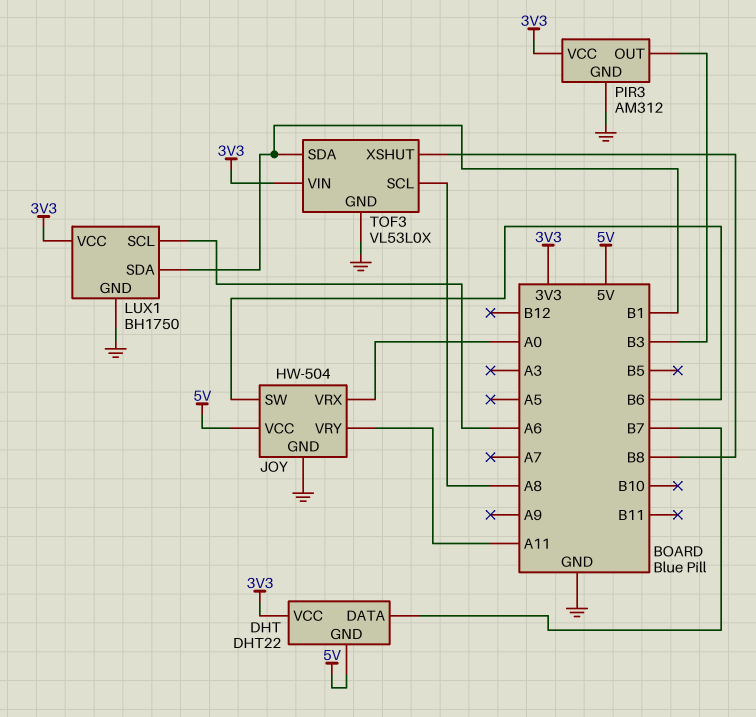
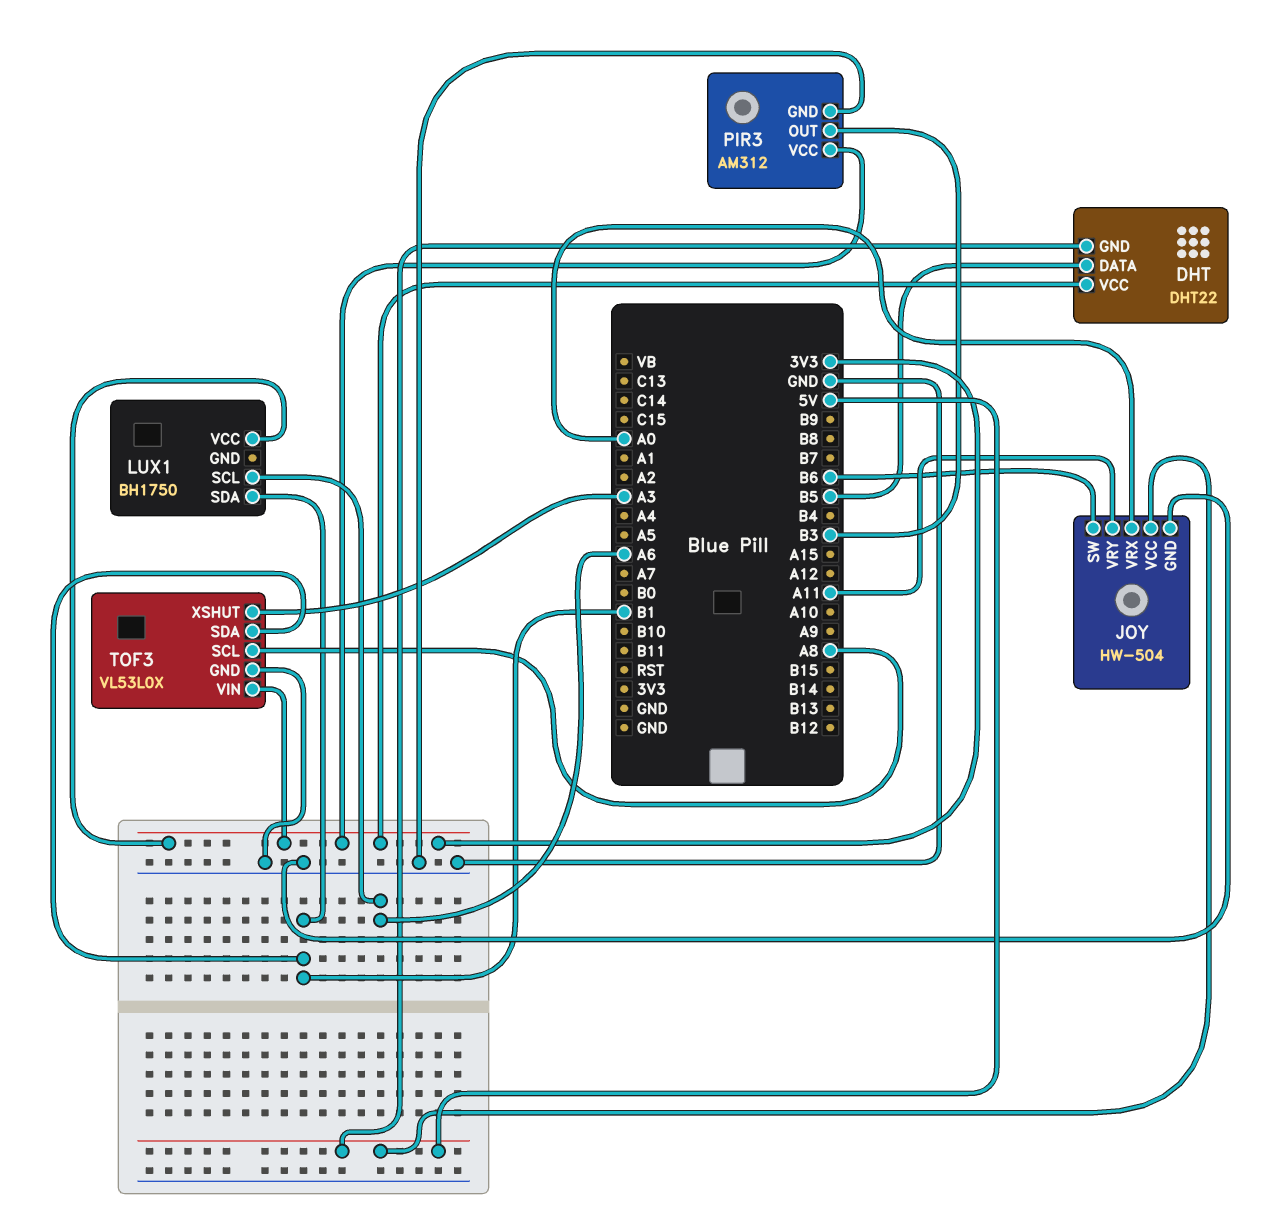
DHT pin DATA: B7 -> B5
LUX1 pin GND: GND -> none
TOF3 pin XSHUT: B8 -> A3

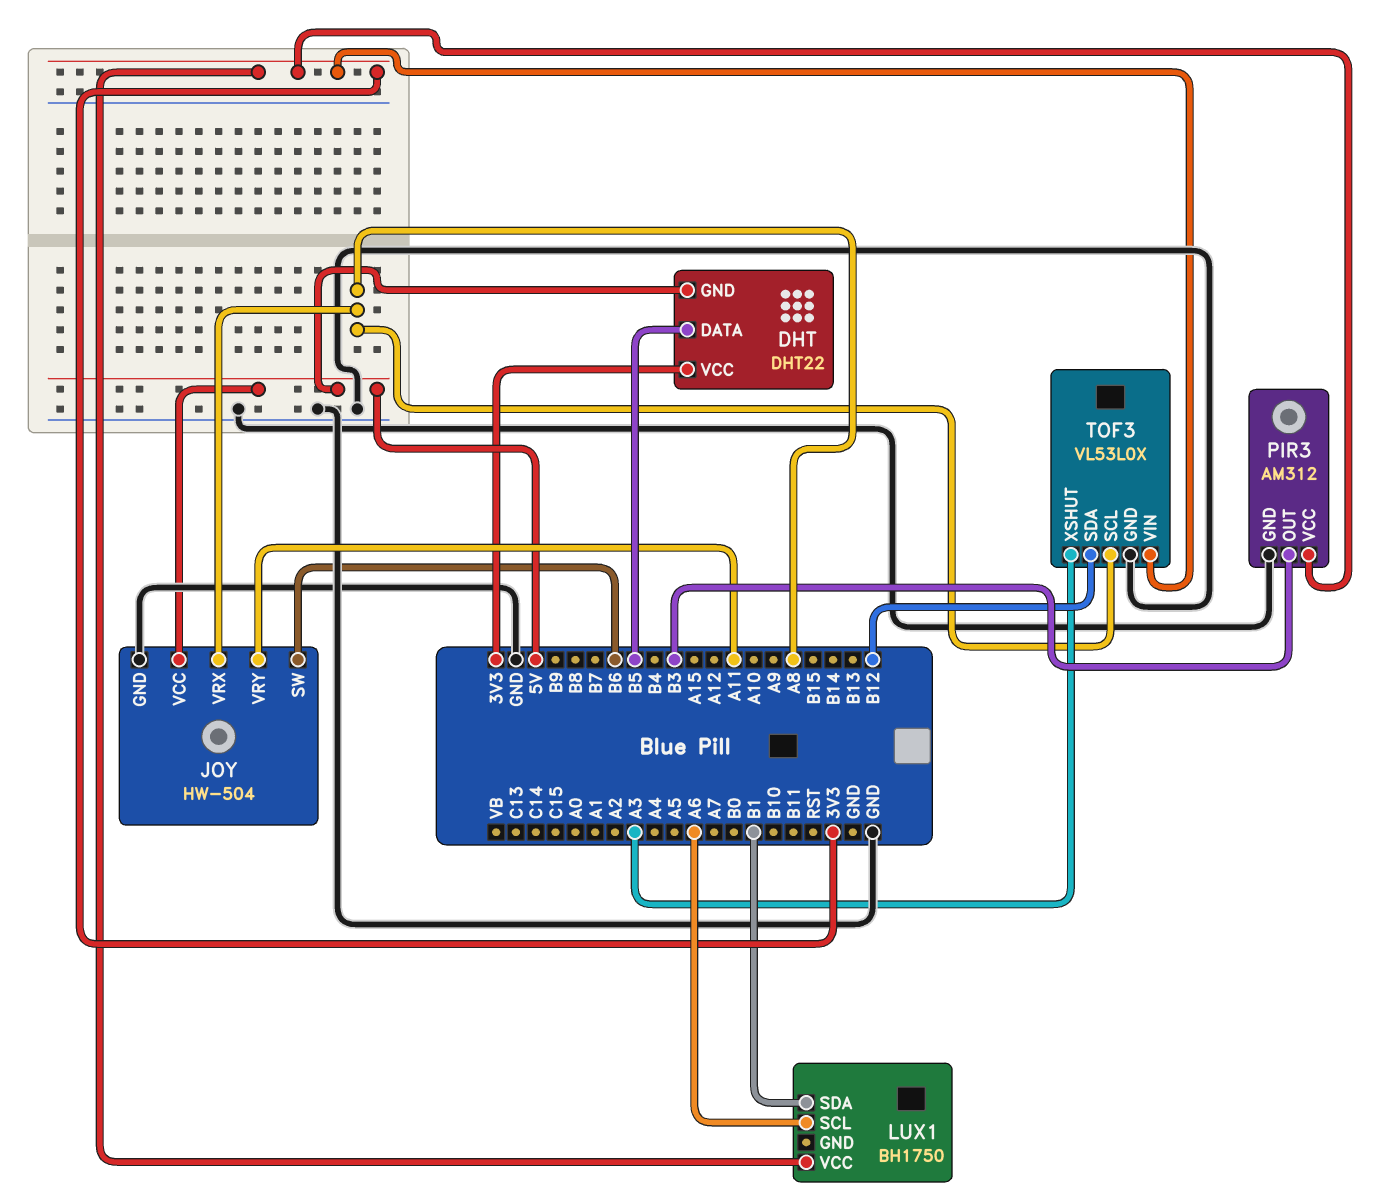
JOY pin VRX: A0 -> A8
TOF3 pin SDA: B1 -> B12

